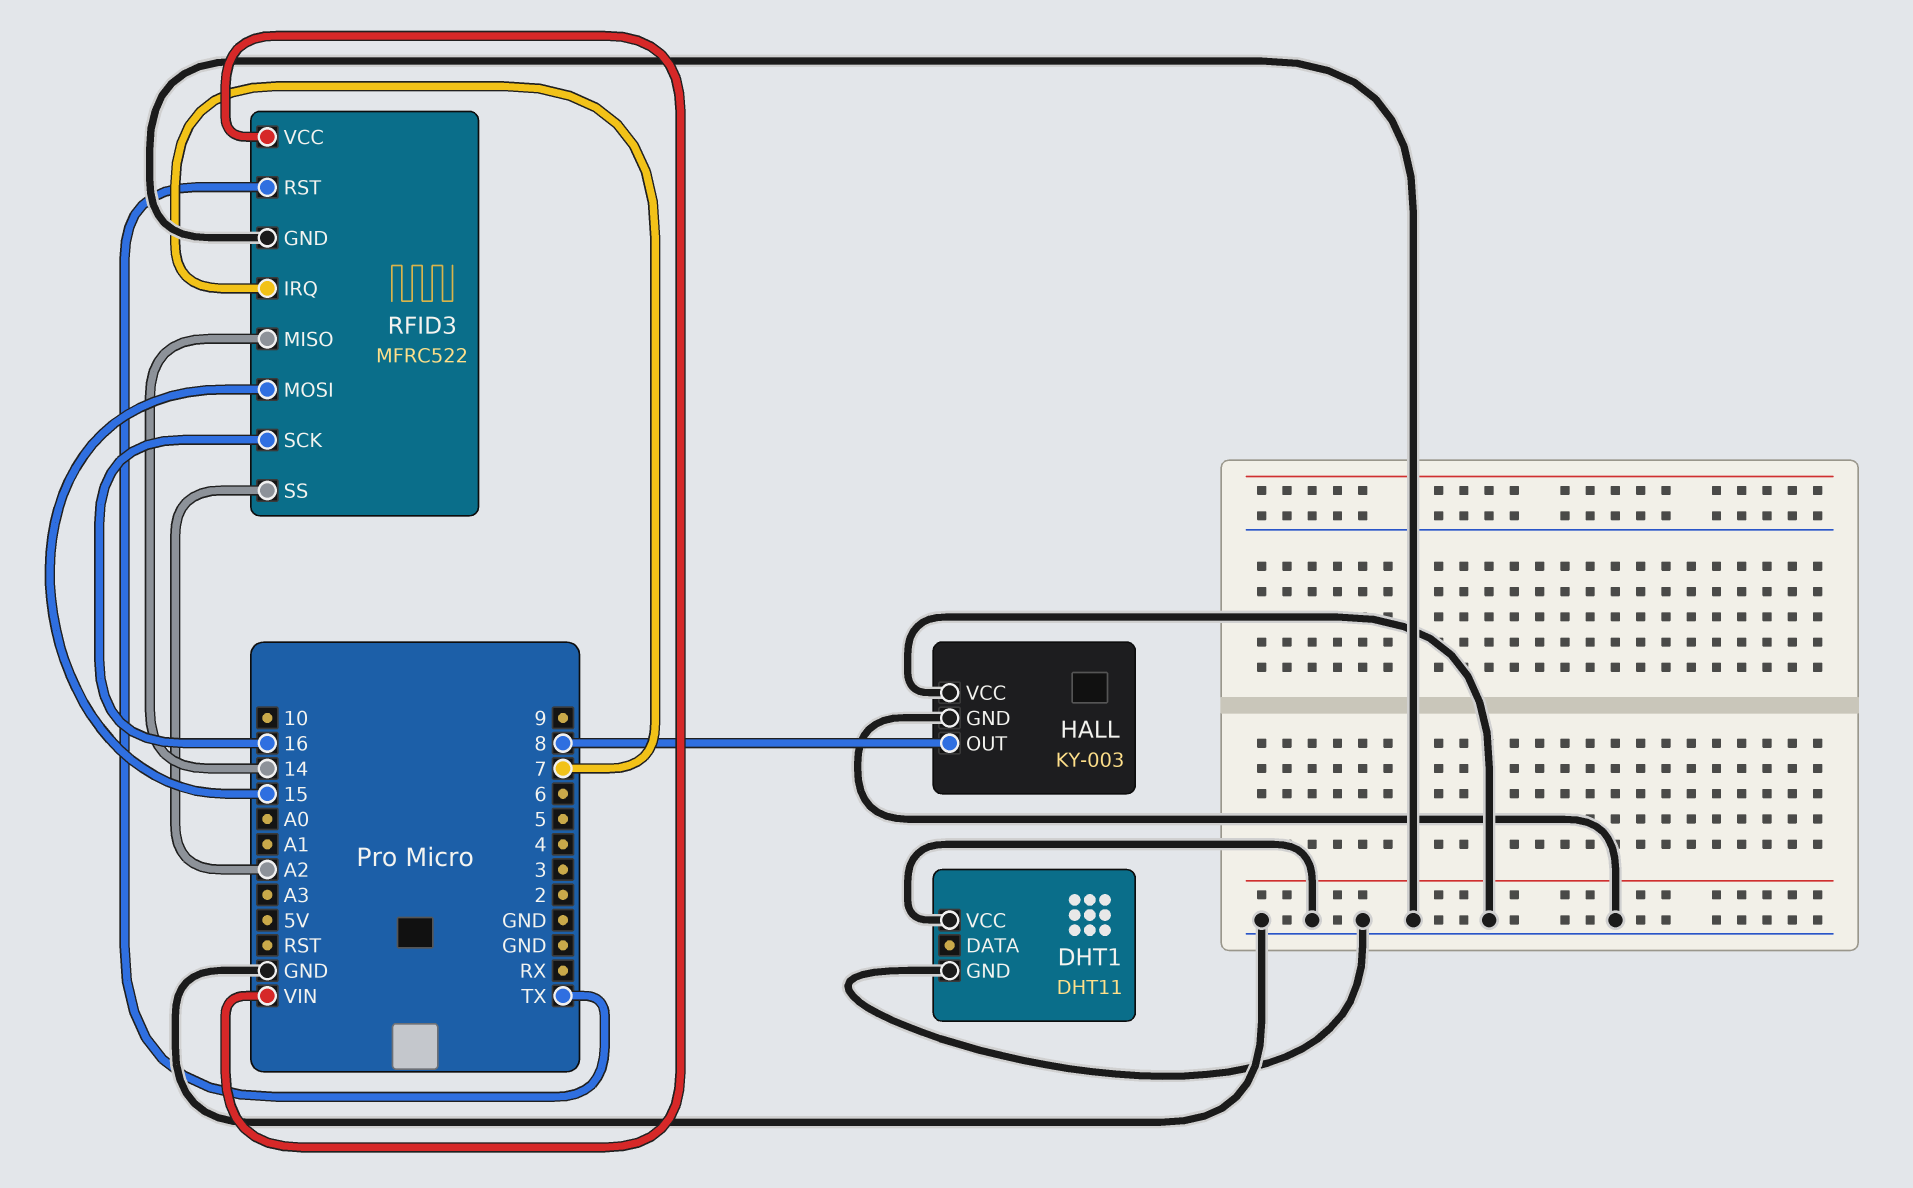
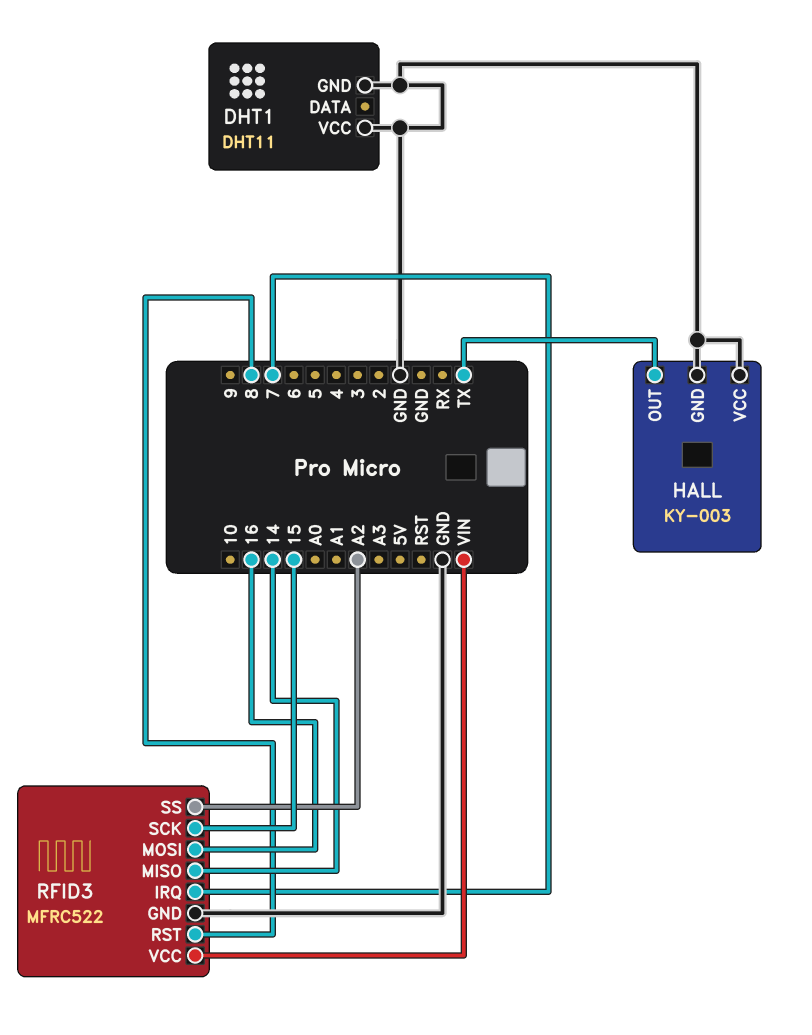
HALL pin OUT: 8 -> TX
RFID3 pin MOSI: 15 -> 16
RFID3 pin RST: TX -> 8
RFID3 pin SCK: 16 -> 15

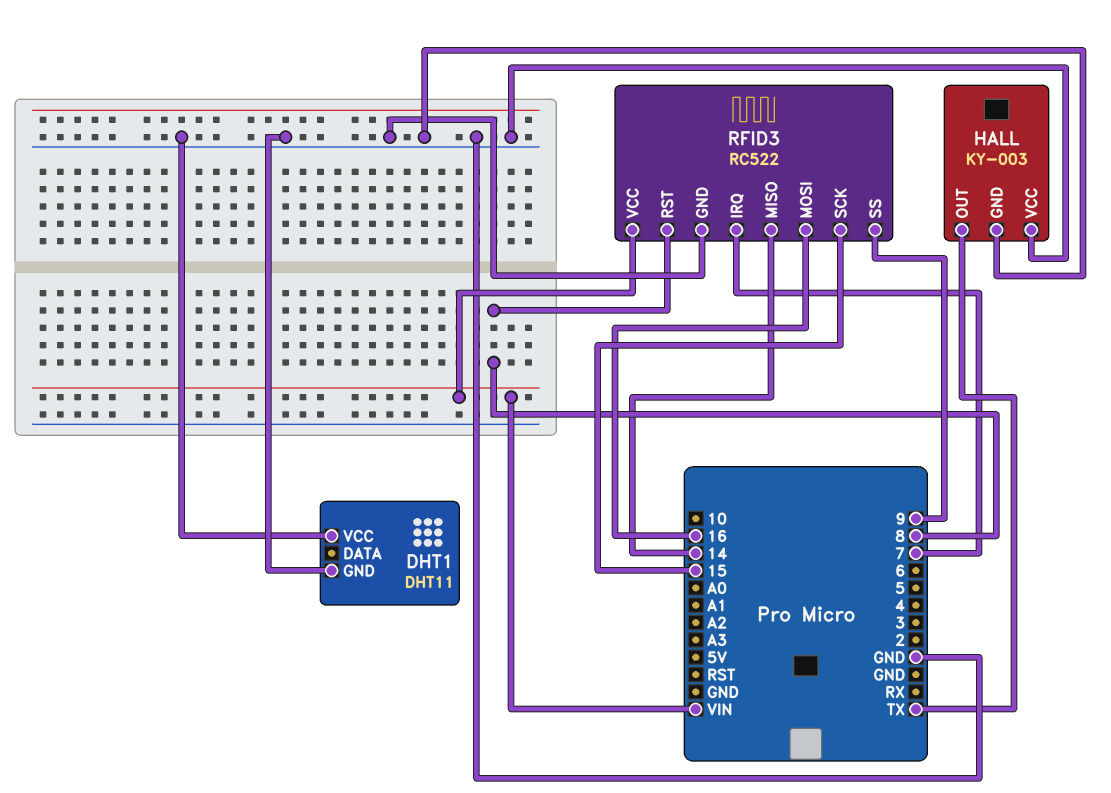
RFID3: MFRC522 -> RC522
RFID3 pin SS: A2 -> 9

